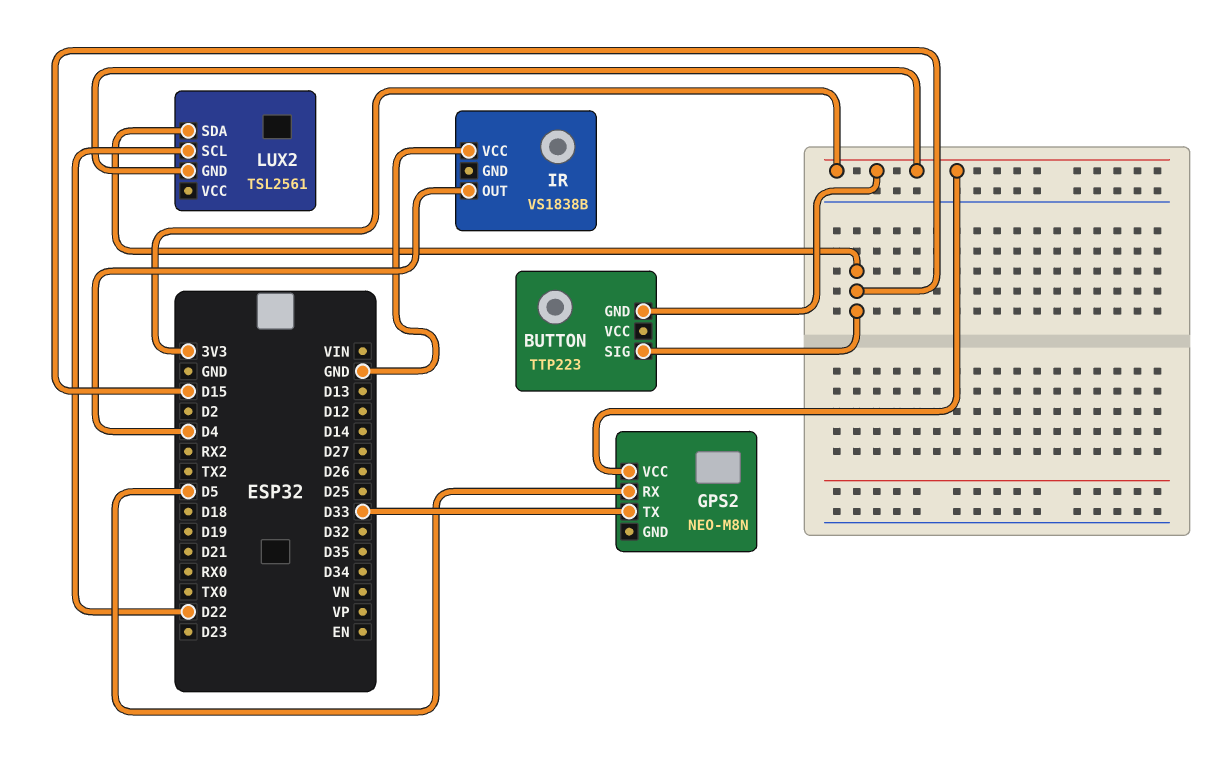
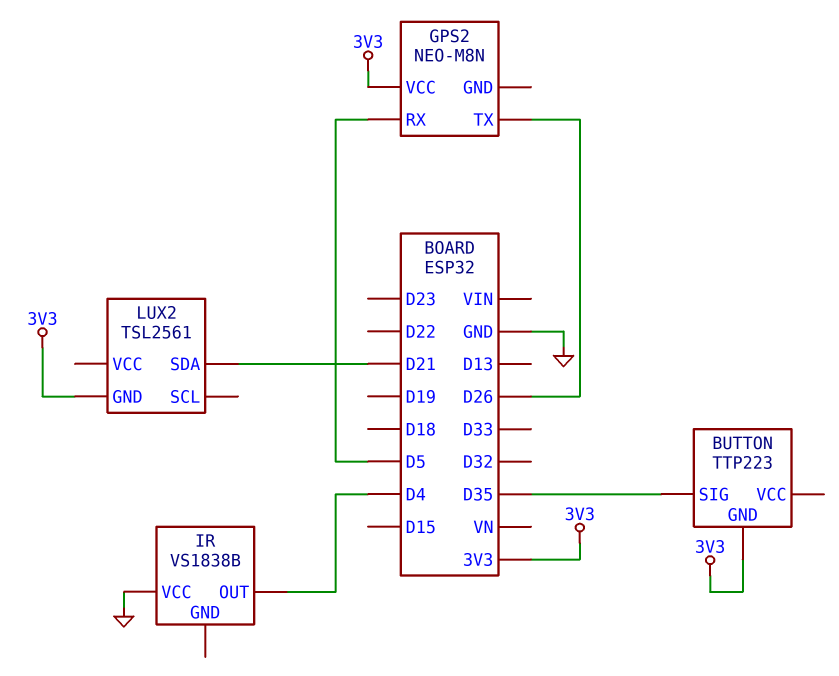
BUTTON pin SIG: D15 -> D35
GPS2 pin TX: D33 -> D26
LUX2 pin SCL: D22 -> none
LUX2 pin SDA: D15 -> D21

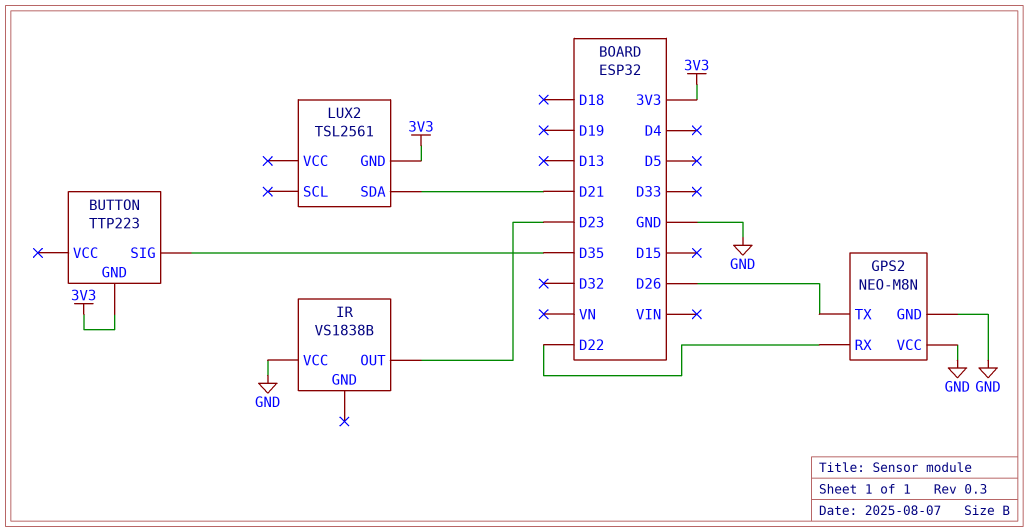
GPS2 pin GND: none -> GND
GPS2 pin RX: D5 -> D22
GPS2 pin VCC: 3V3 -> GND
IR pin OUT: D4 -> D23

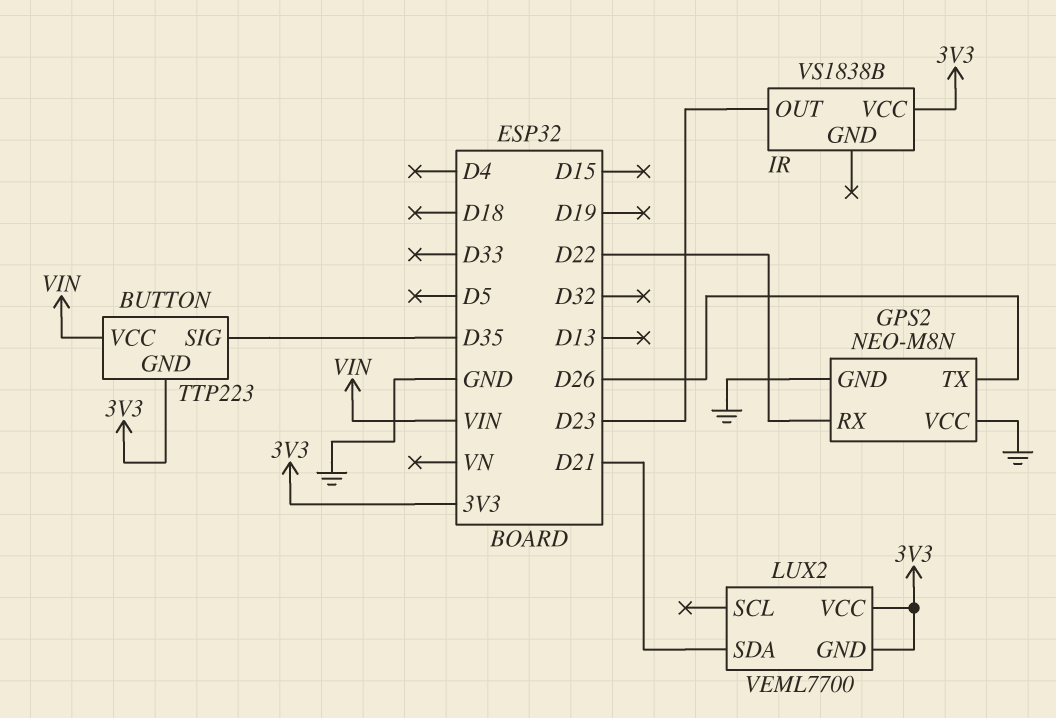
BUTTON pin VCC: none -> VIN
IR pin VCC: GND -> 3V3
LUX2: TSL2561 -> VEML7700
LUX2 pin VCC: none -> 3V3

